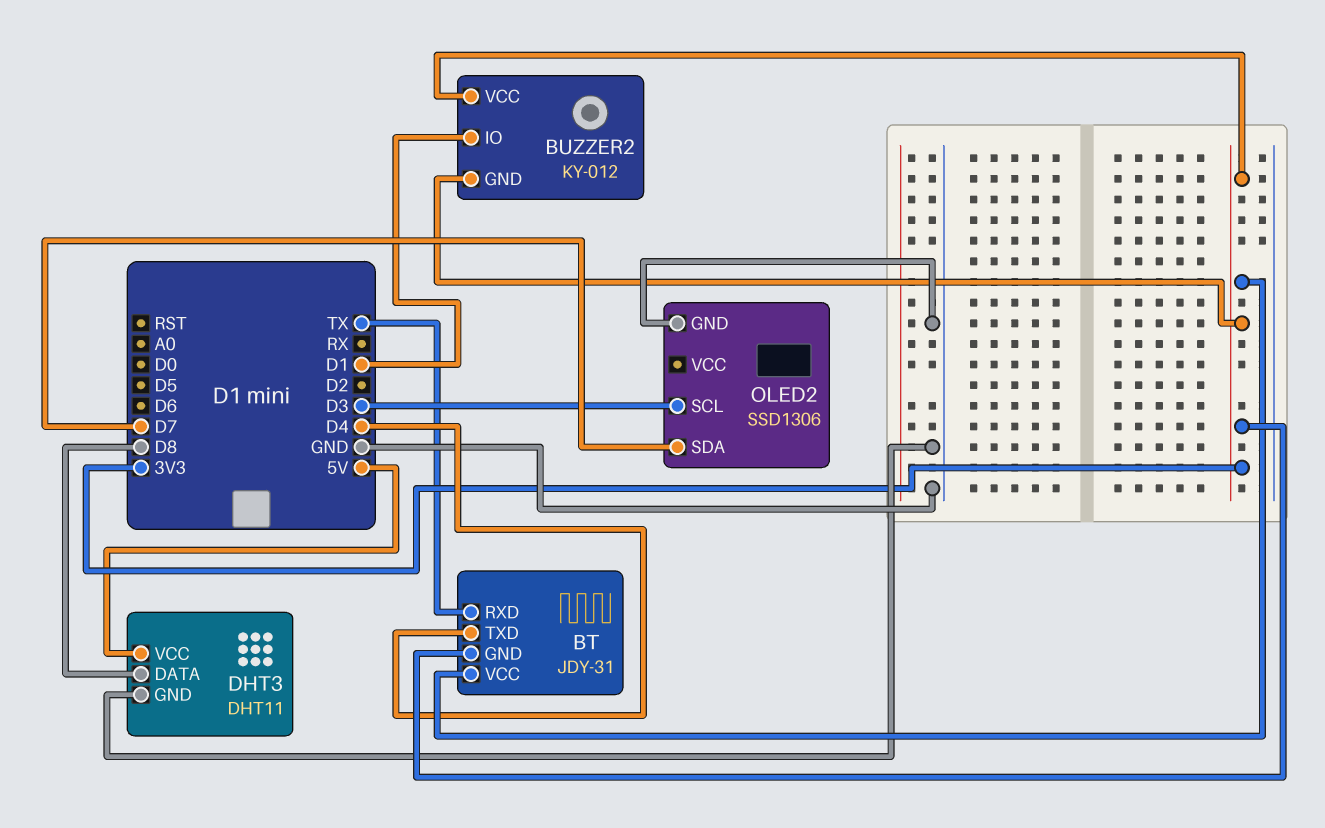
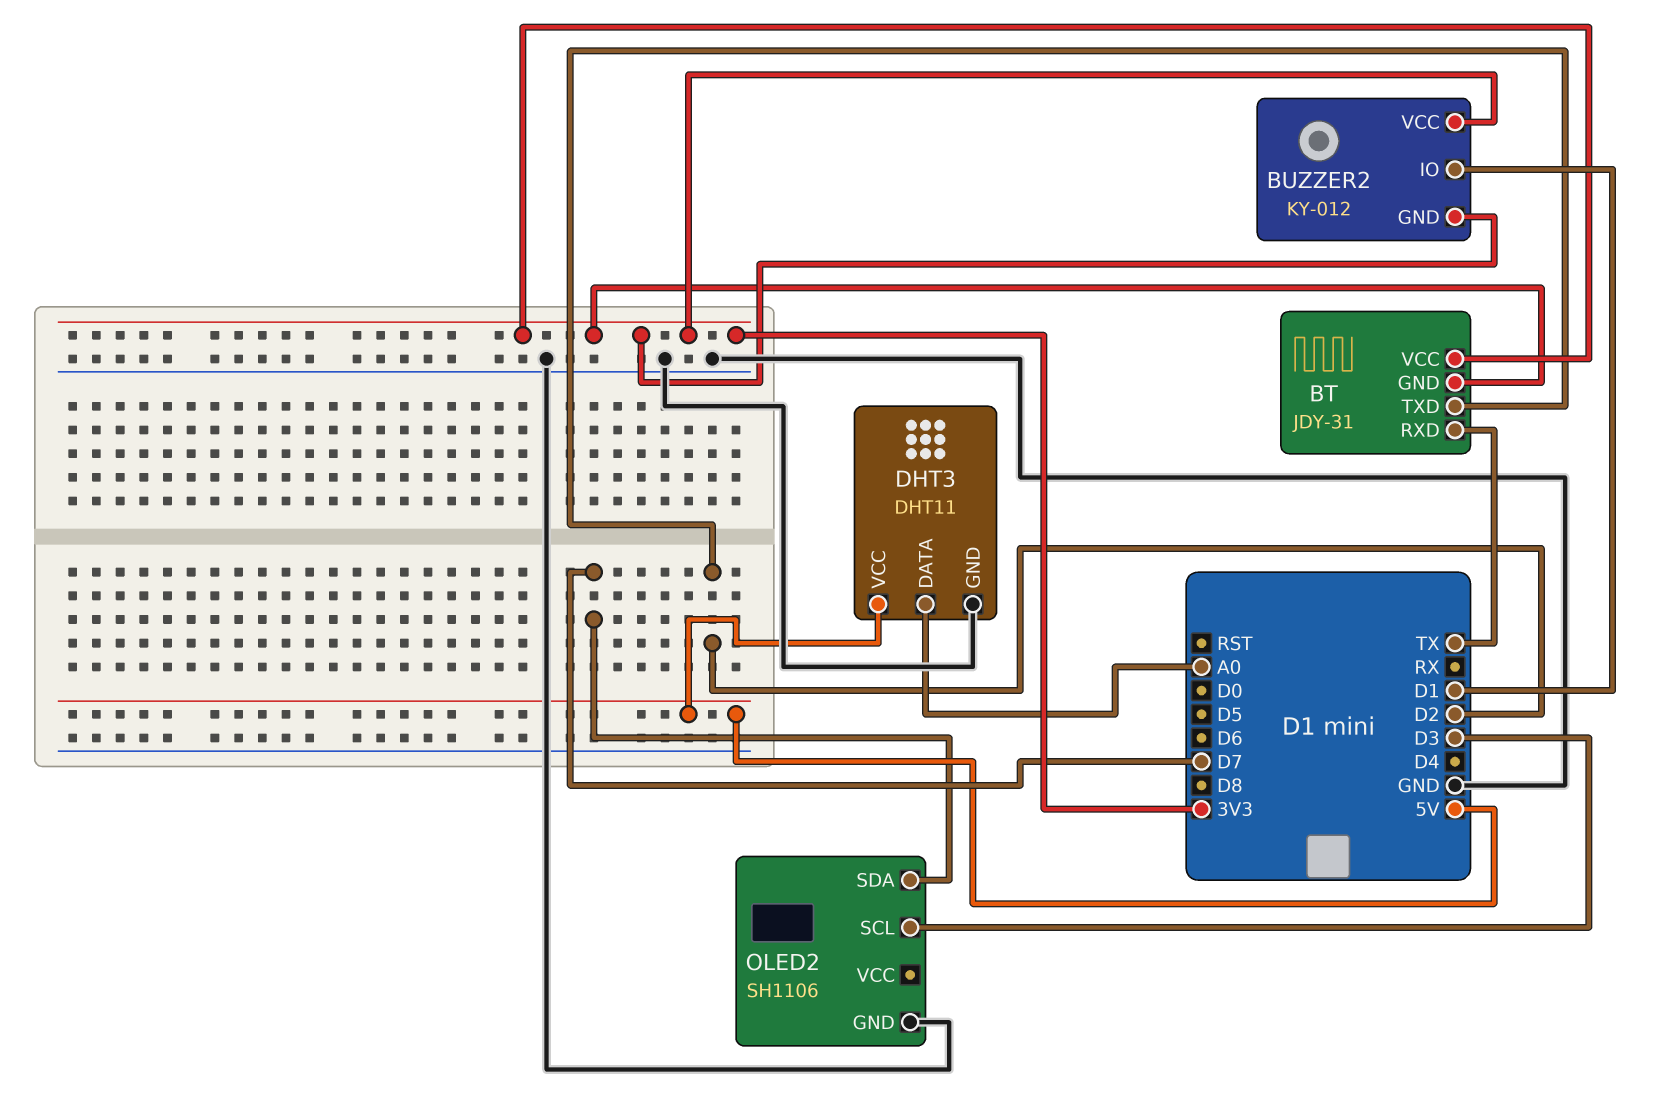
BT pin TXD: D4 -> D2
DHT3 pin DATA: D8 -> A0
OLED2: SSD1306 -> SH1106

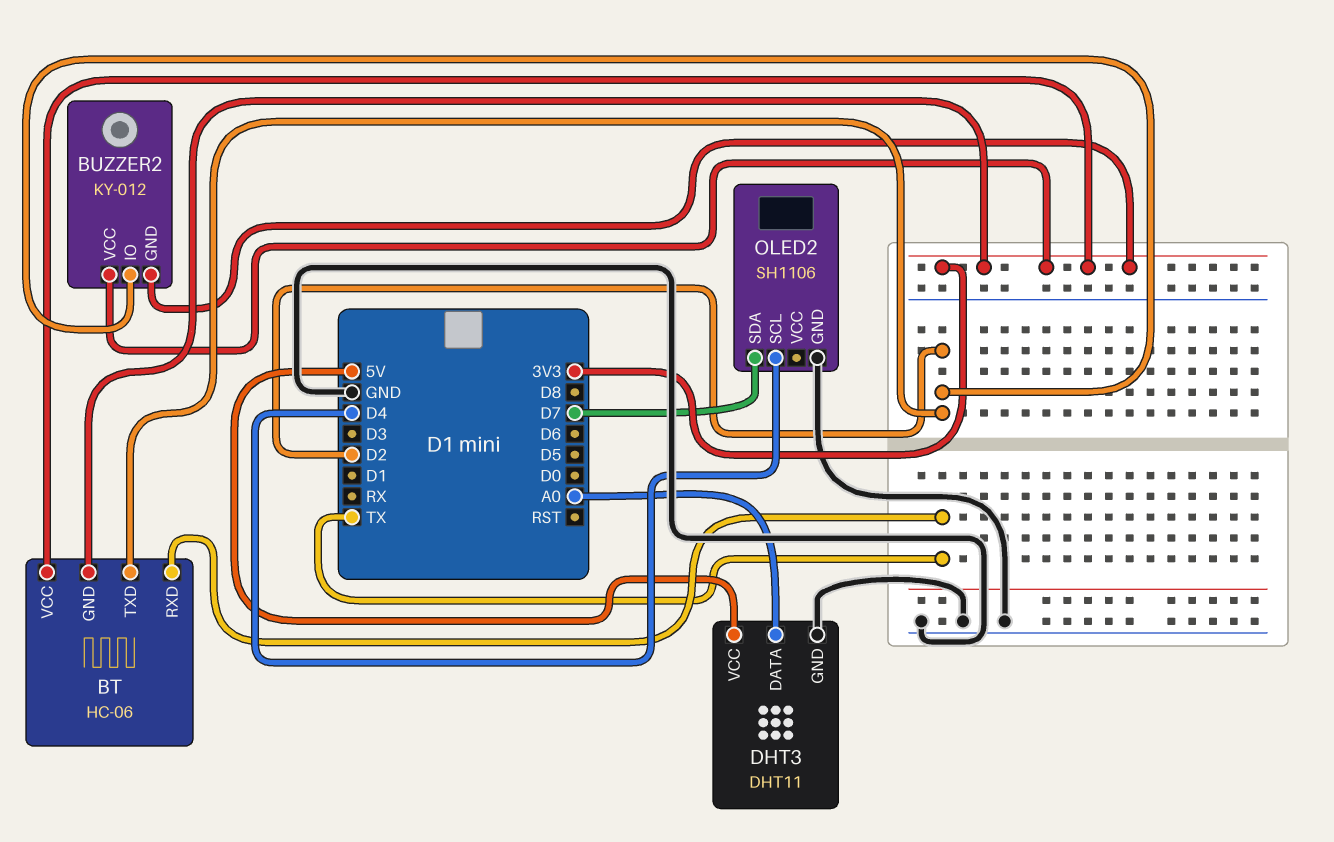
BT: JDY-31 -> HC-06
BUZZER2 pin IO: D1 -> D2
OLED2 pin SCL: D3 -> D4

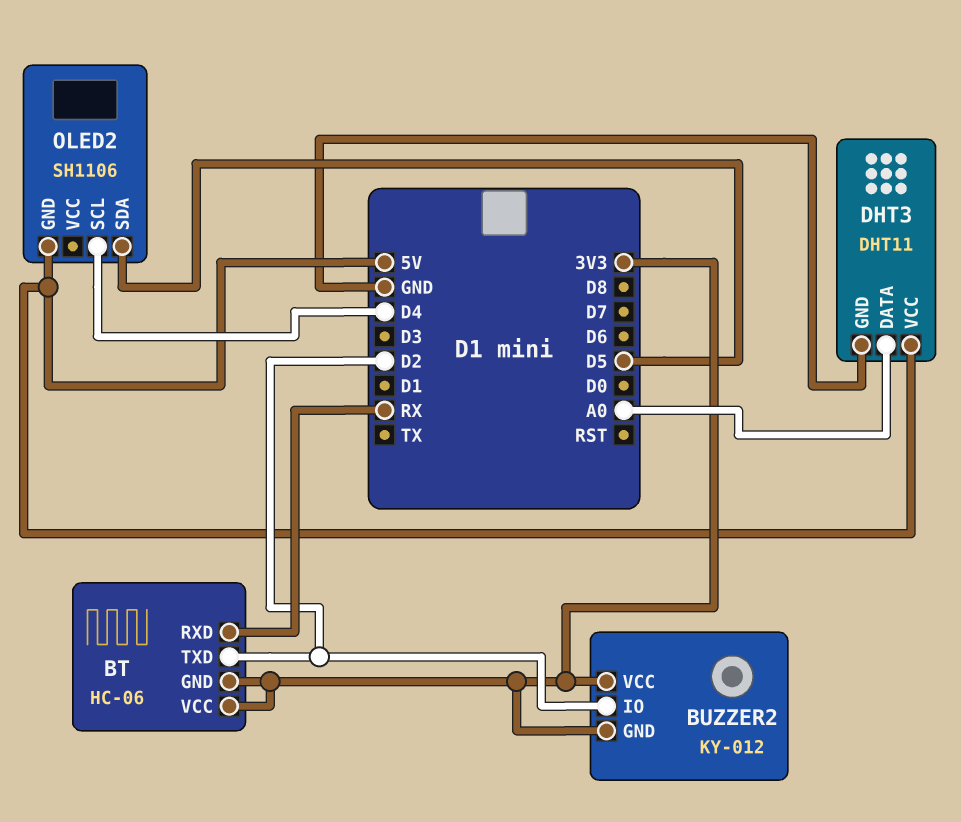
BT pin RXD: TX -> RX
OLED2 pin GND: GND -> 5V
OLED2 pin SDA: D7 -> D5

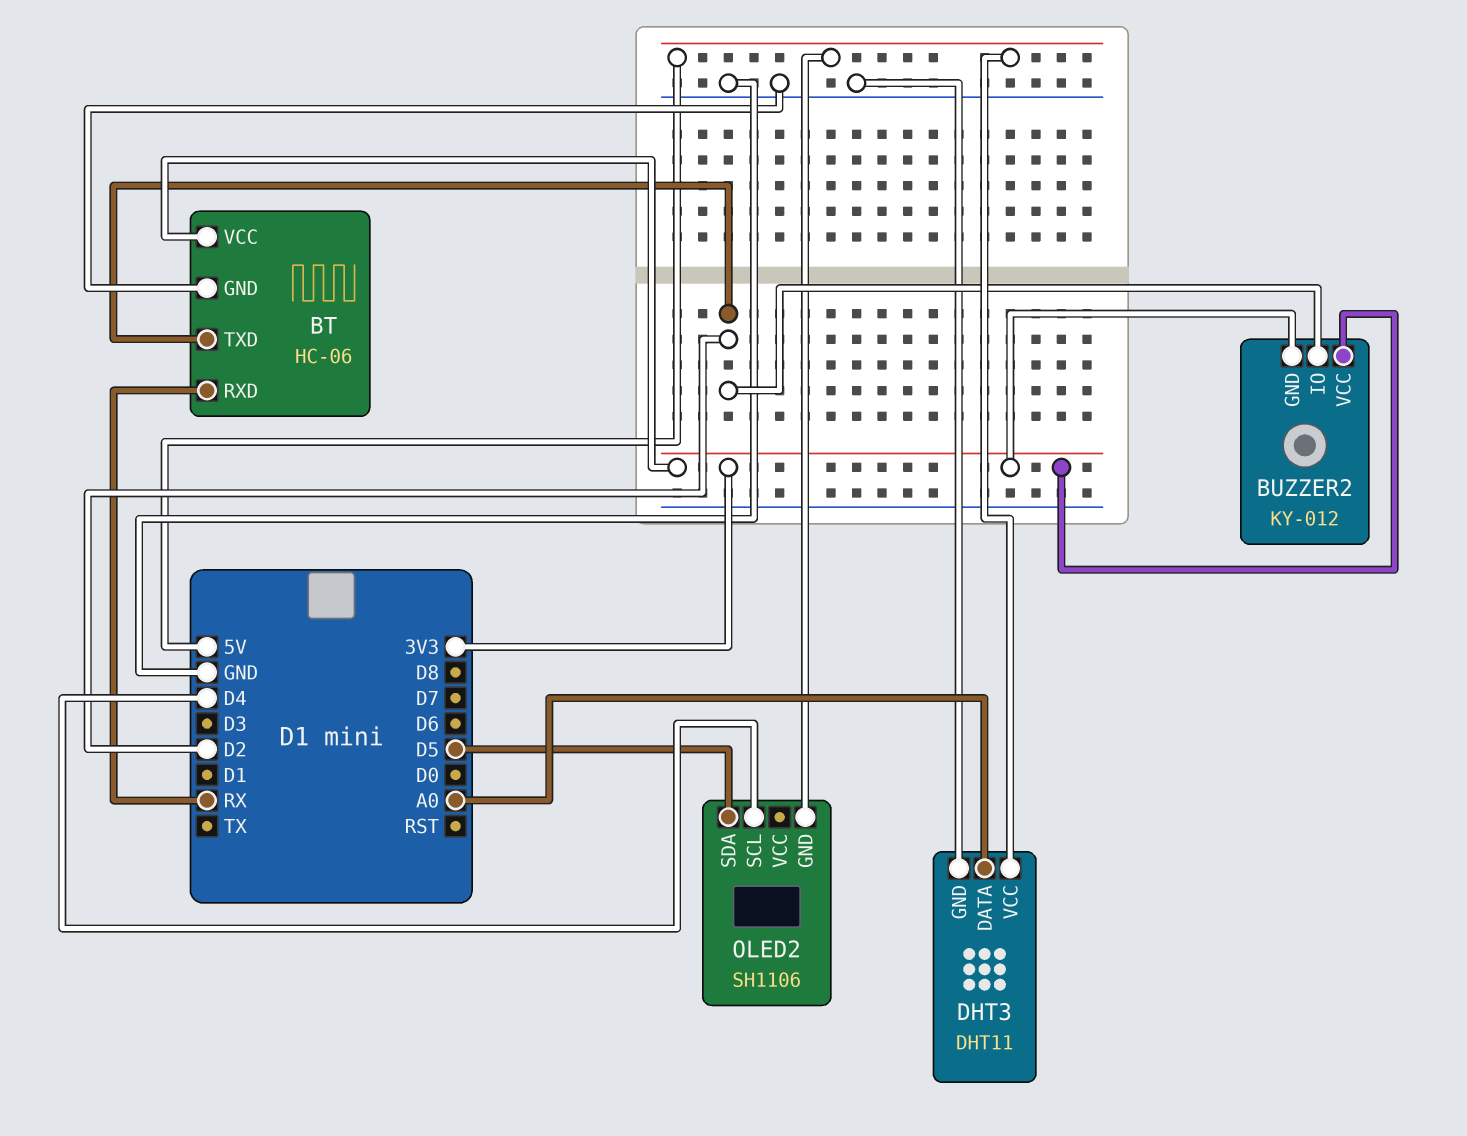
BT pin GND: 3V3 -> GND

